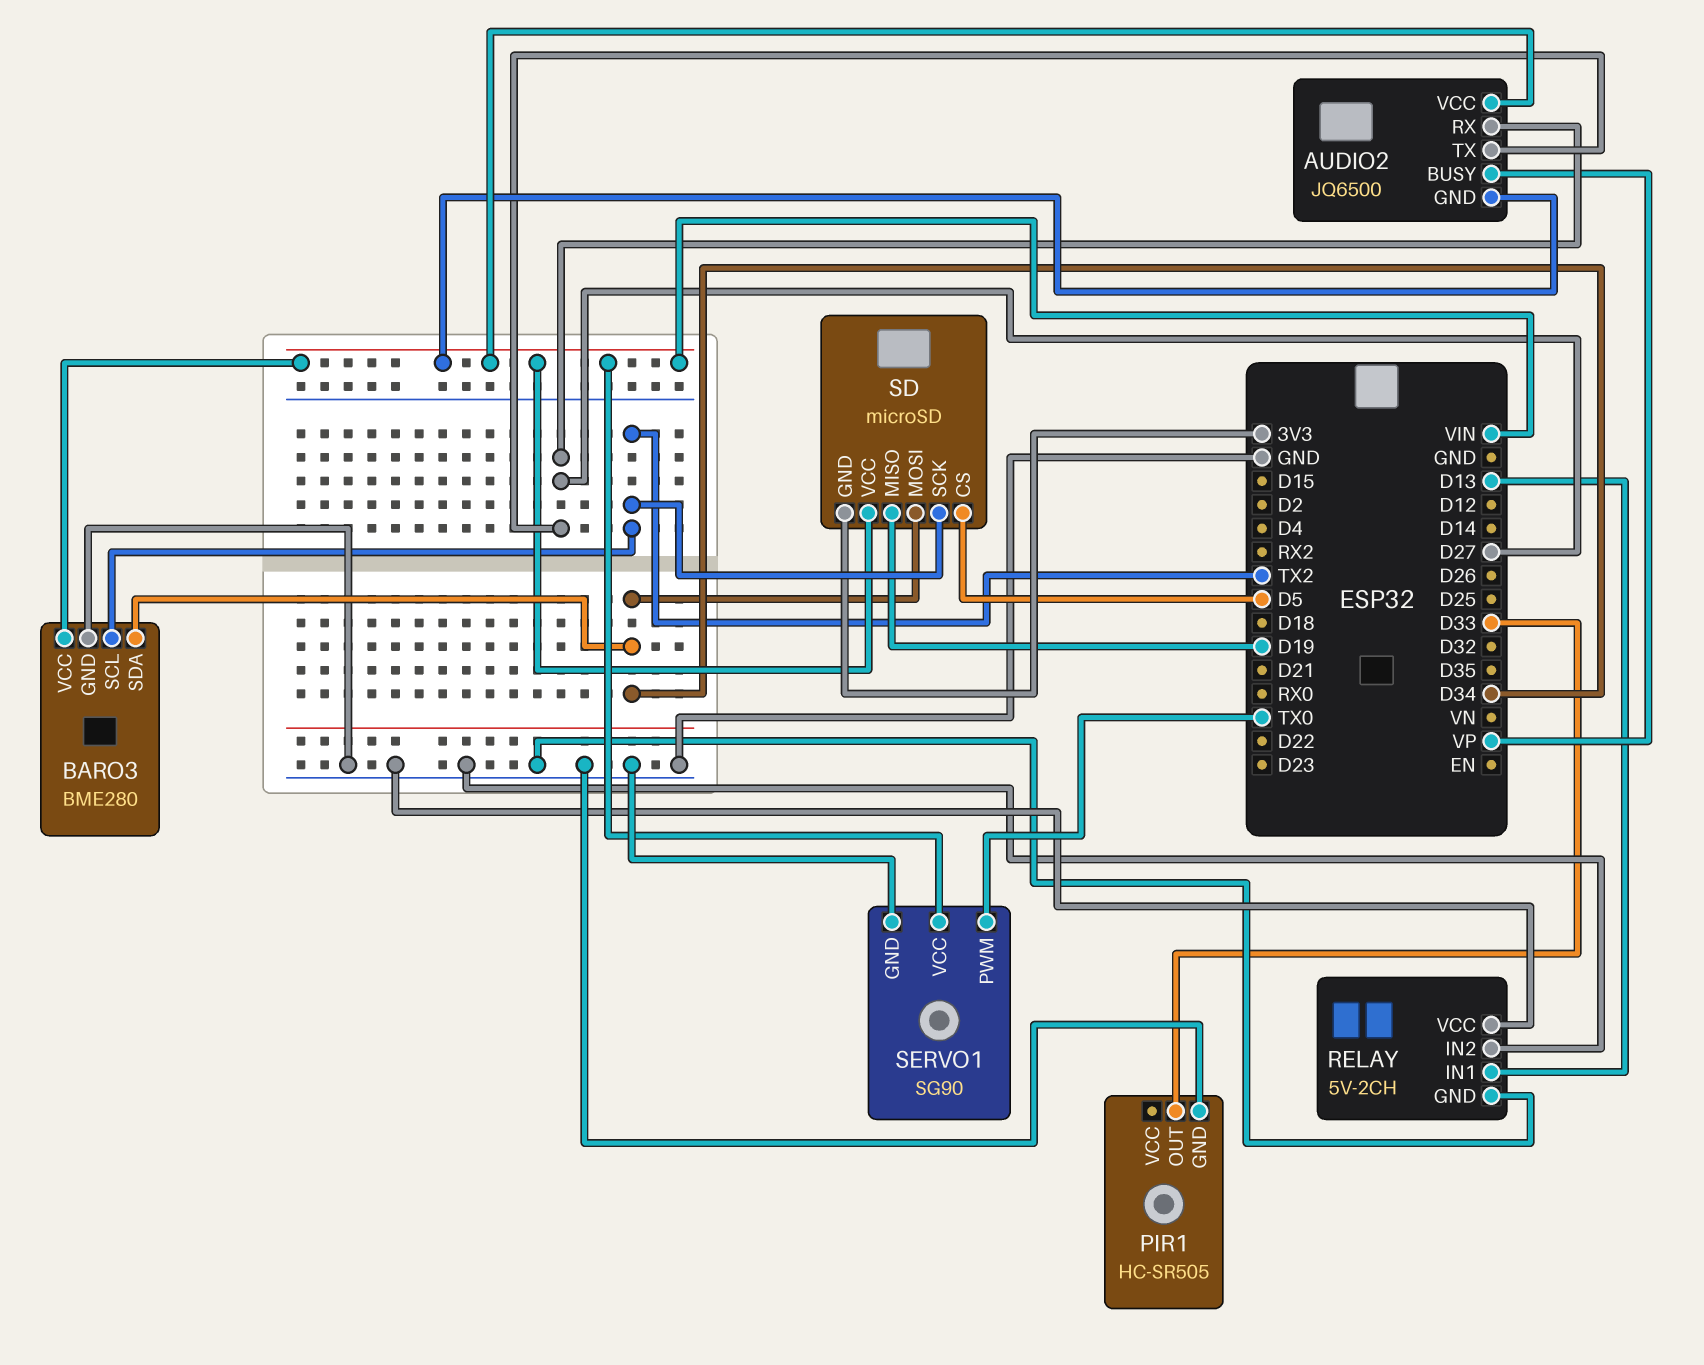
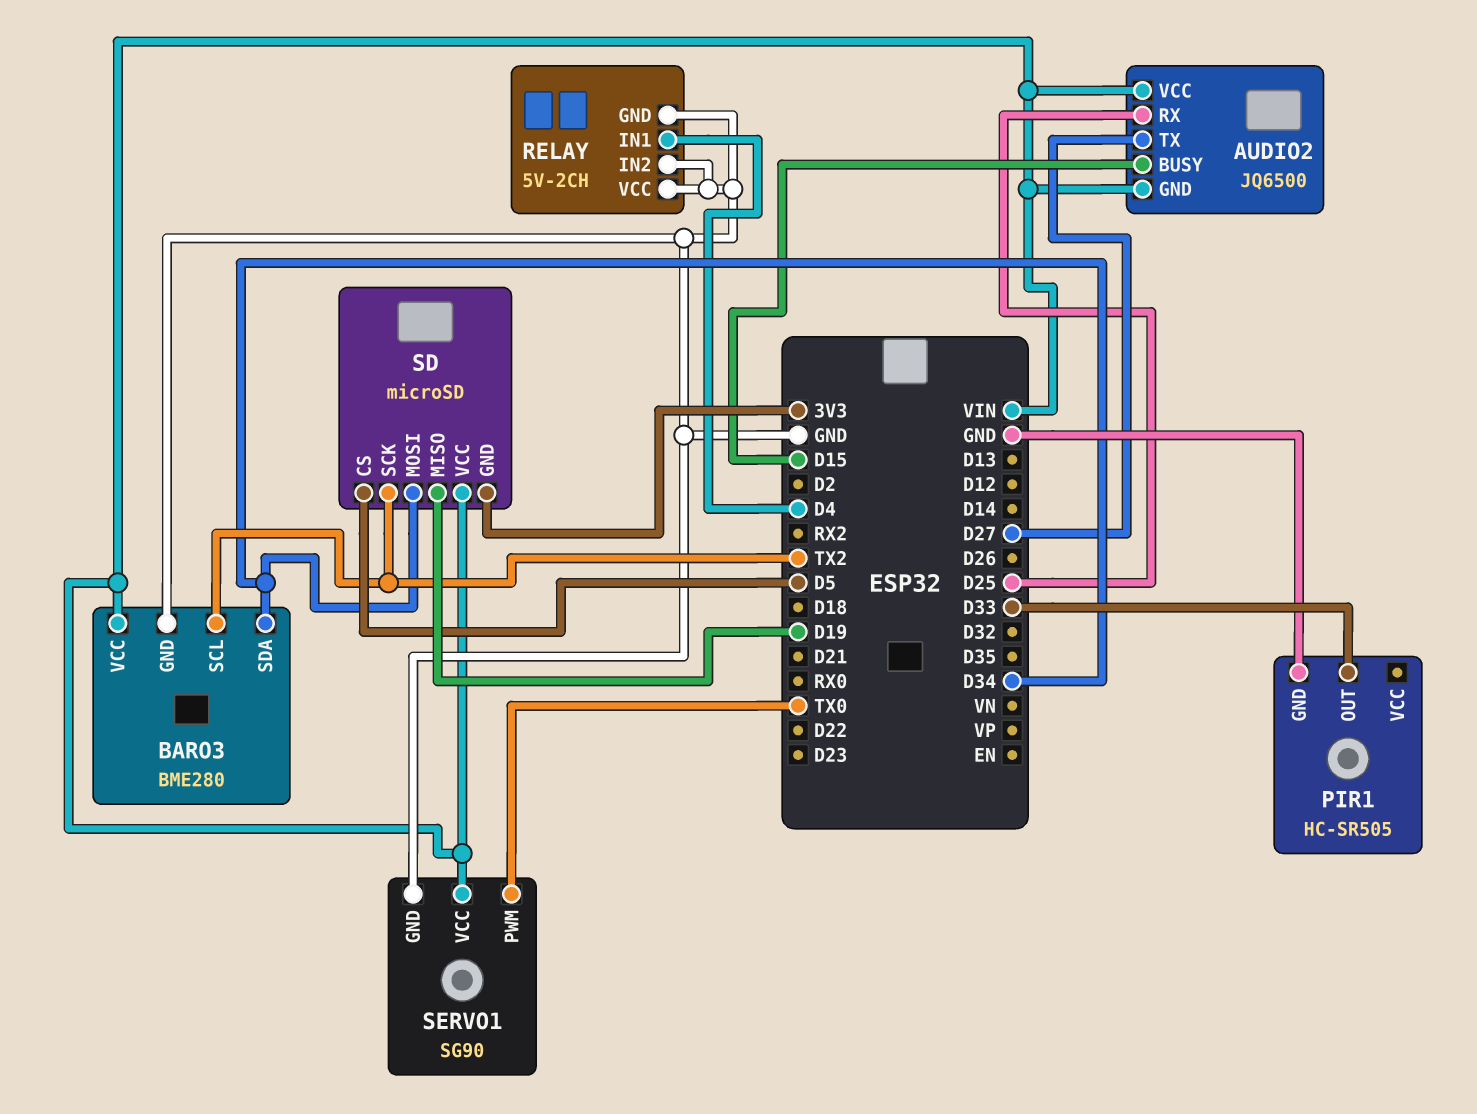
AUDIO2 pin BUSY: VP -> D15
AUDIO2 pin RX: D27 -> D25
RELAY pin IN1: D13 -> D4

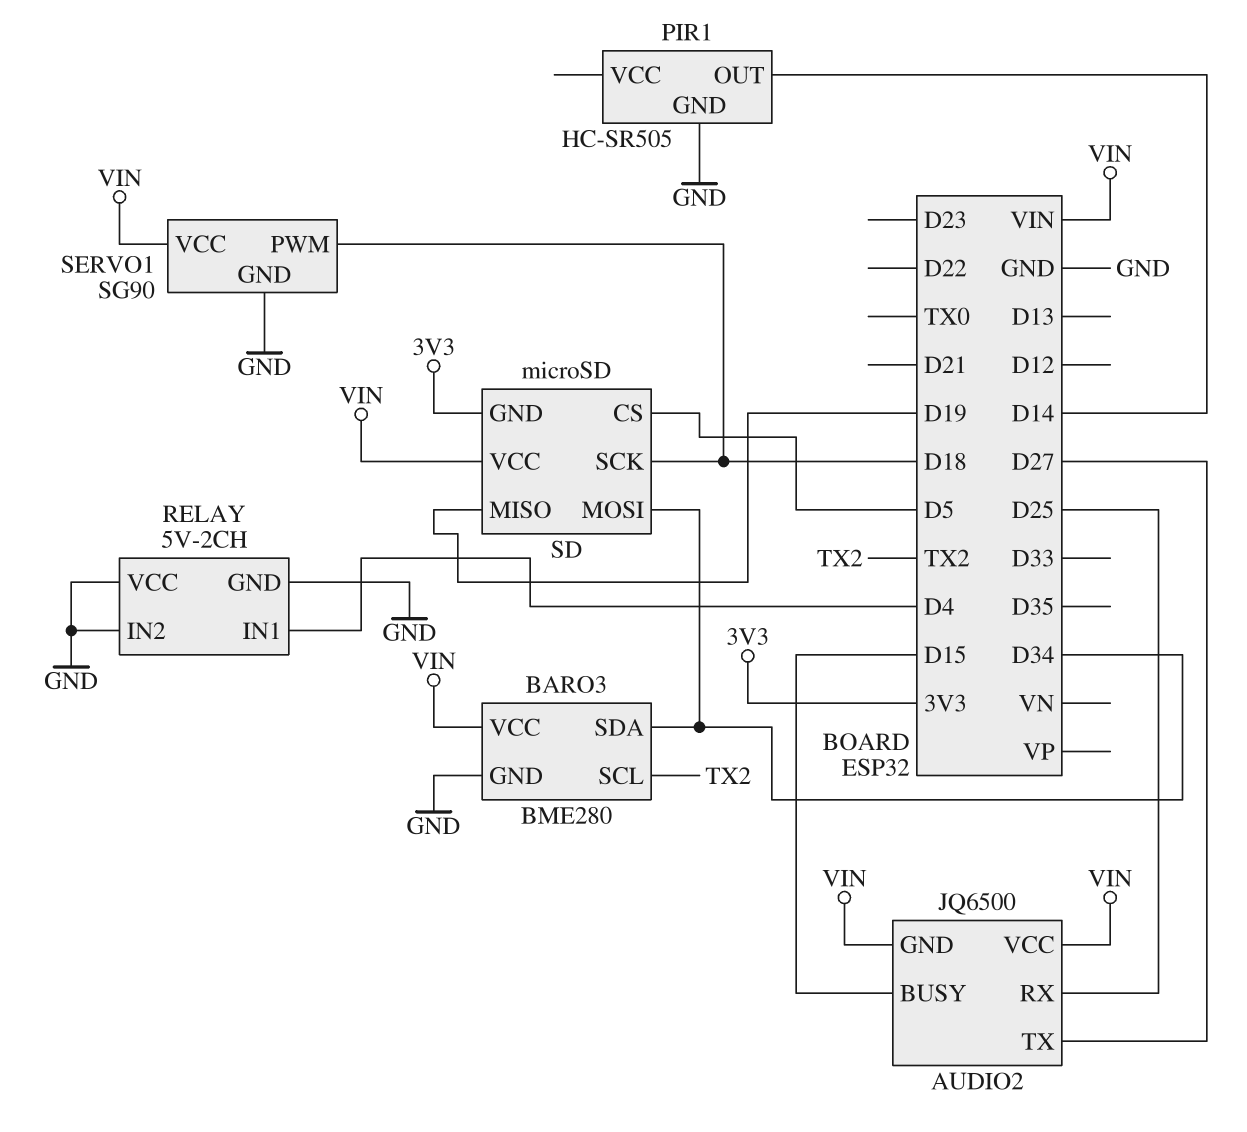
PIR1 pin OUT: D33 -> D14
SD pin SCK: TX2 -> D18
SERVO1 pin PWM: TX0 -> D18

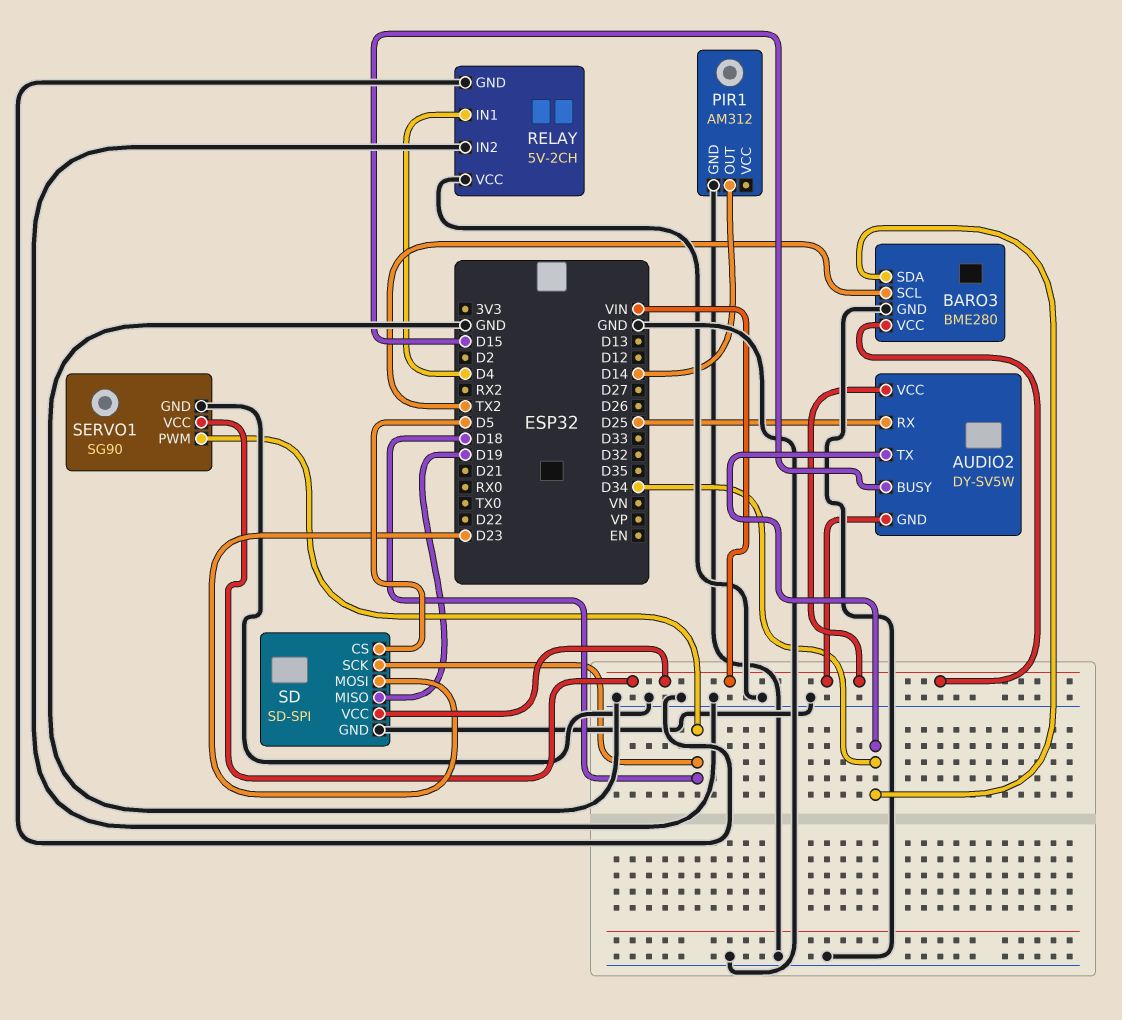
AUDIO2: JQ6500 -> DY-SV5W
AUDIO2 pin TX: D27 -> D34
PIR1: HC-SR505 -> AM312
SD: microSD -> SD-SPI
SD pin GND: 3V3 -> GND
SD pin MOSI: D34 -> D23

